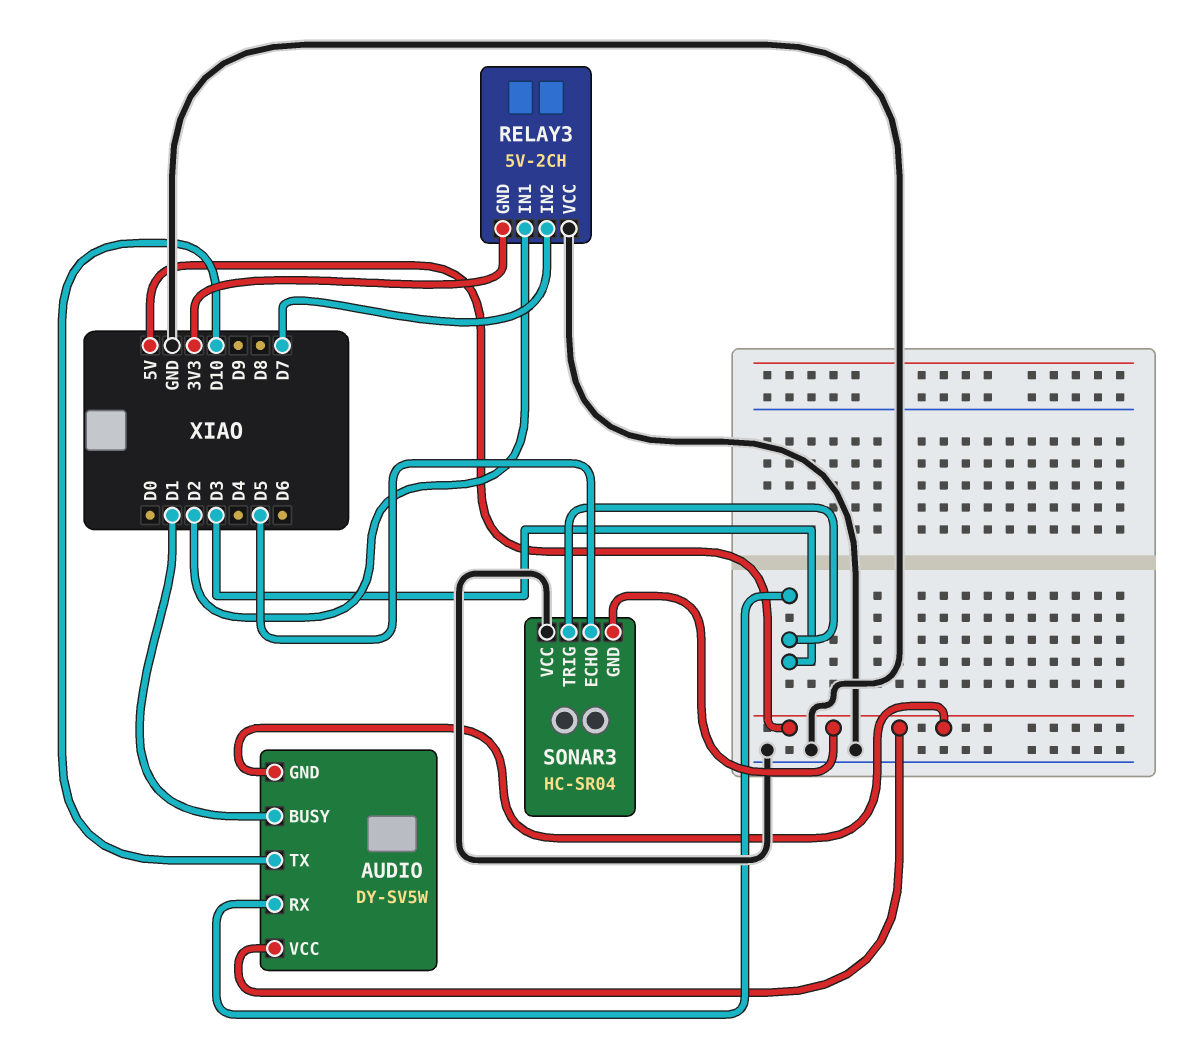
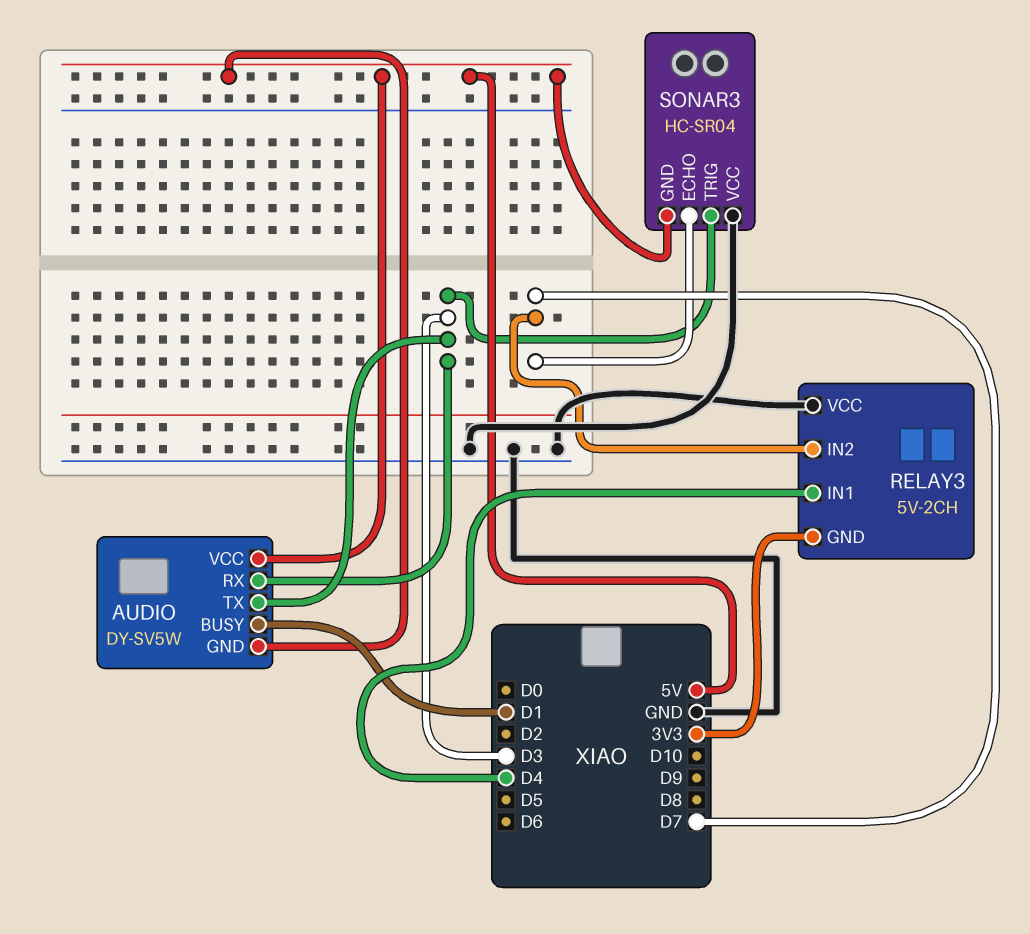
AUDIO pin TX: D10 -> D3
RELAY3 pin IN1: D2 -> D4
SONAR3 pin ECHO: D5 -> D7

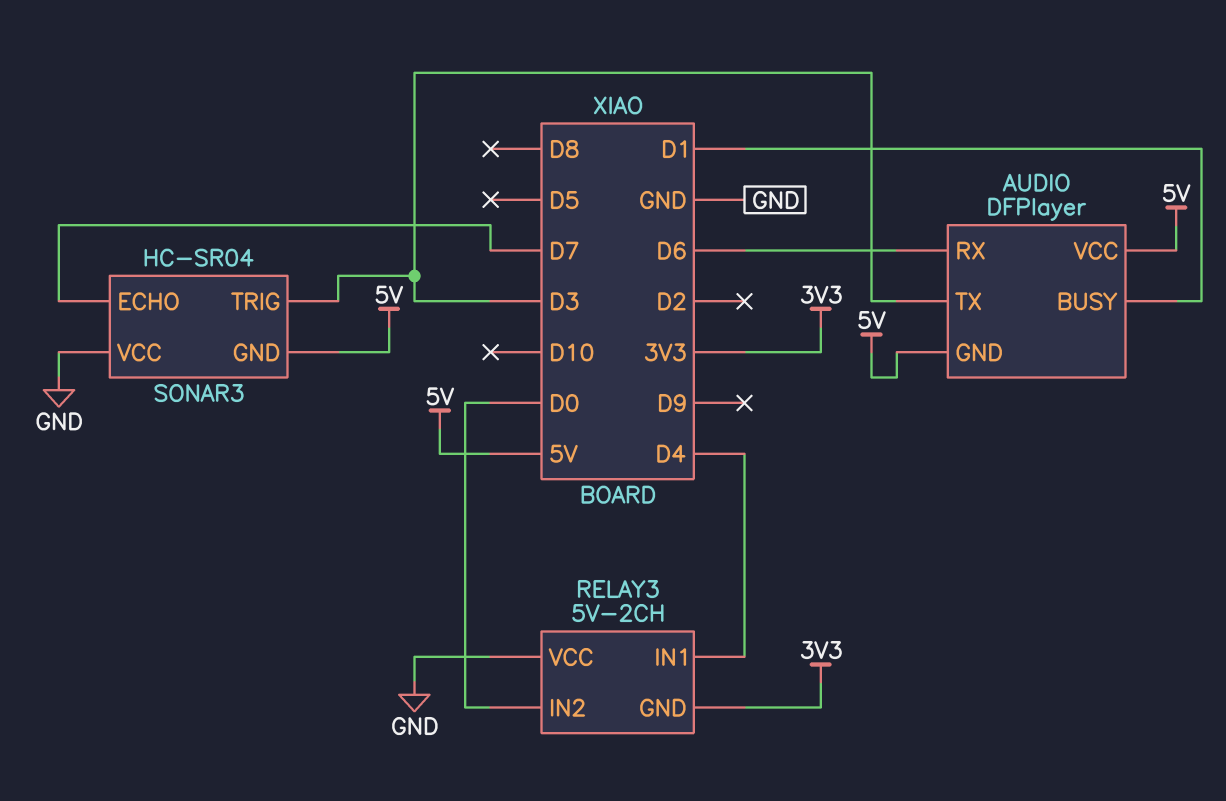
AUDIO: DY-SV5W -> DFPlayer
AUDIO pin RX: D3 -> D6
RELAY3 pin IN2: D7 -> D0

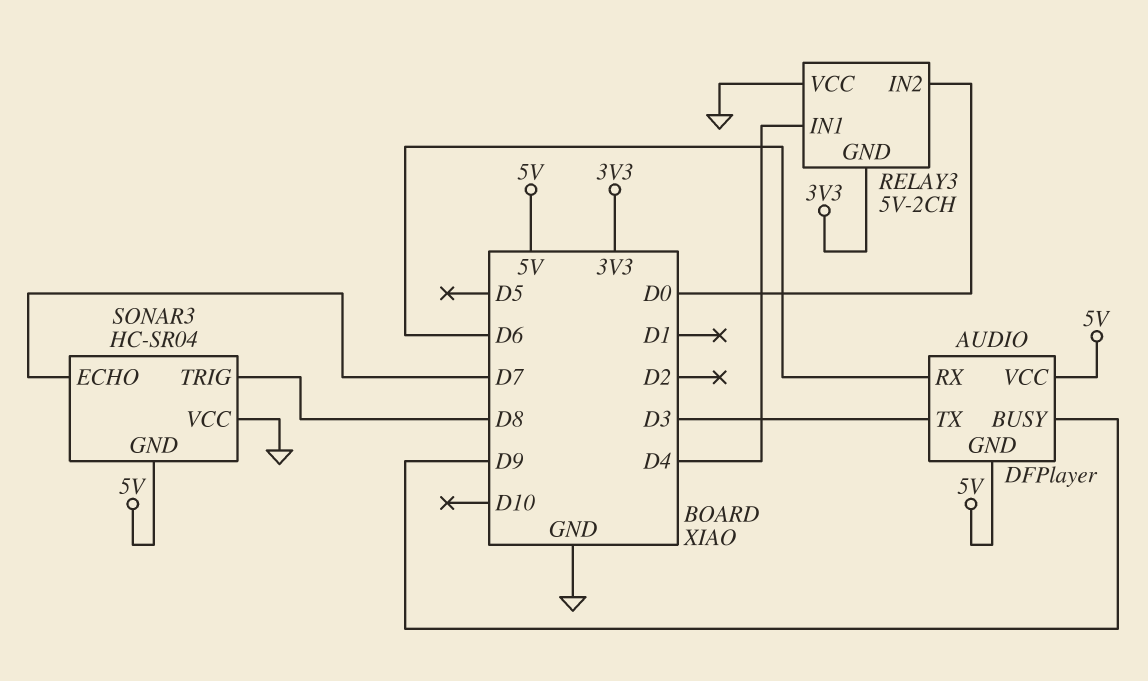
AUDIO pin BUSY: D1 -> D9
SONAR3 pin TRIG: D3 -> D8

